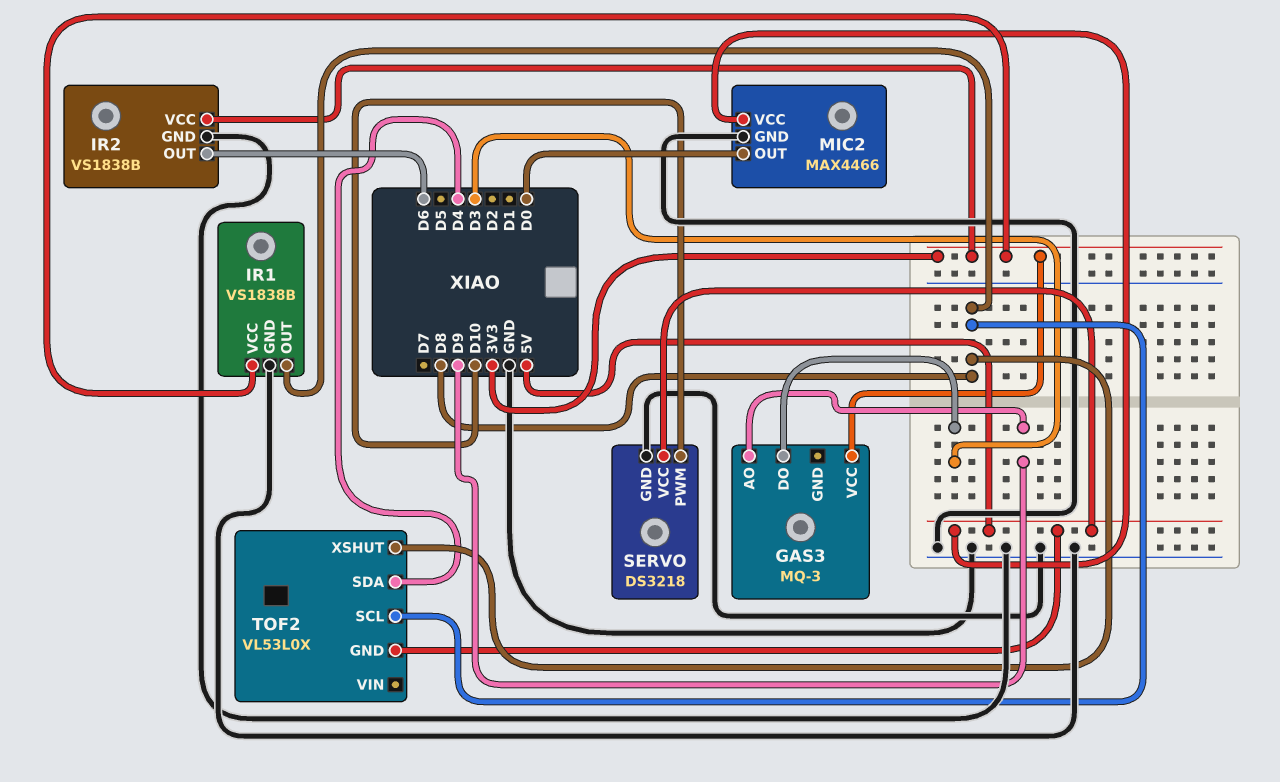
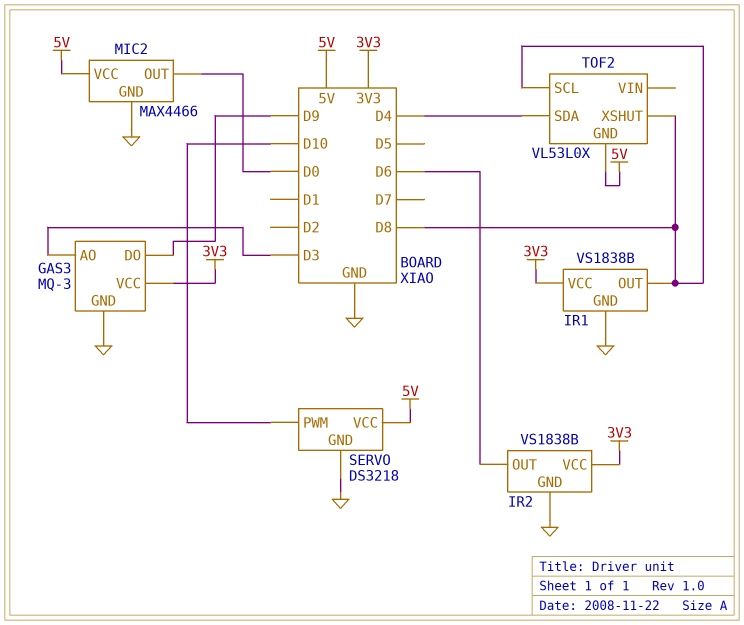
GAS3 pin AO: D9 -> D3
GAS3 pin DO: D3 -> D9
GAS3 pin GND: none -> GND

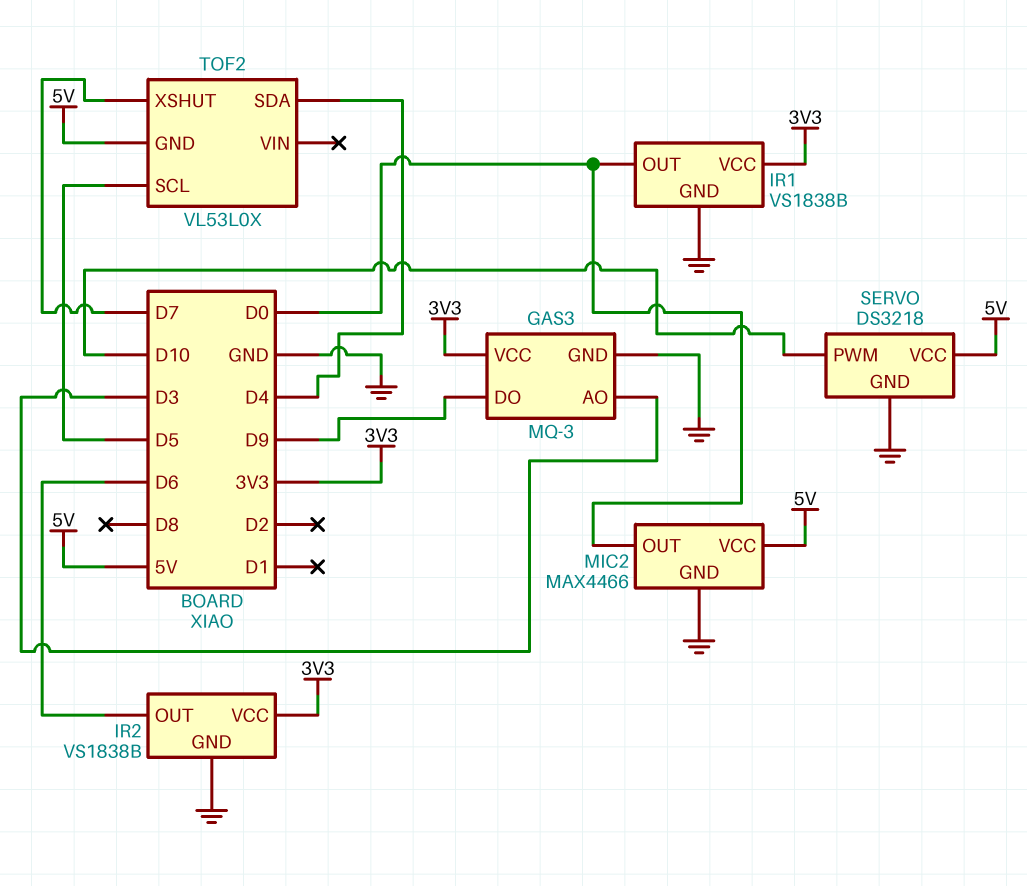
IR1 pin OUT: D8 -> D0
TOF2 pin SCL: D8 -> D5
TOF2 pin XSHUT: D8 -> D7

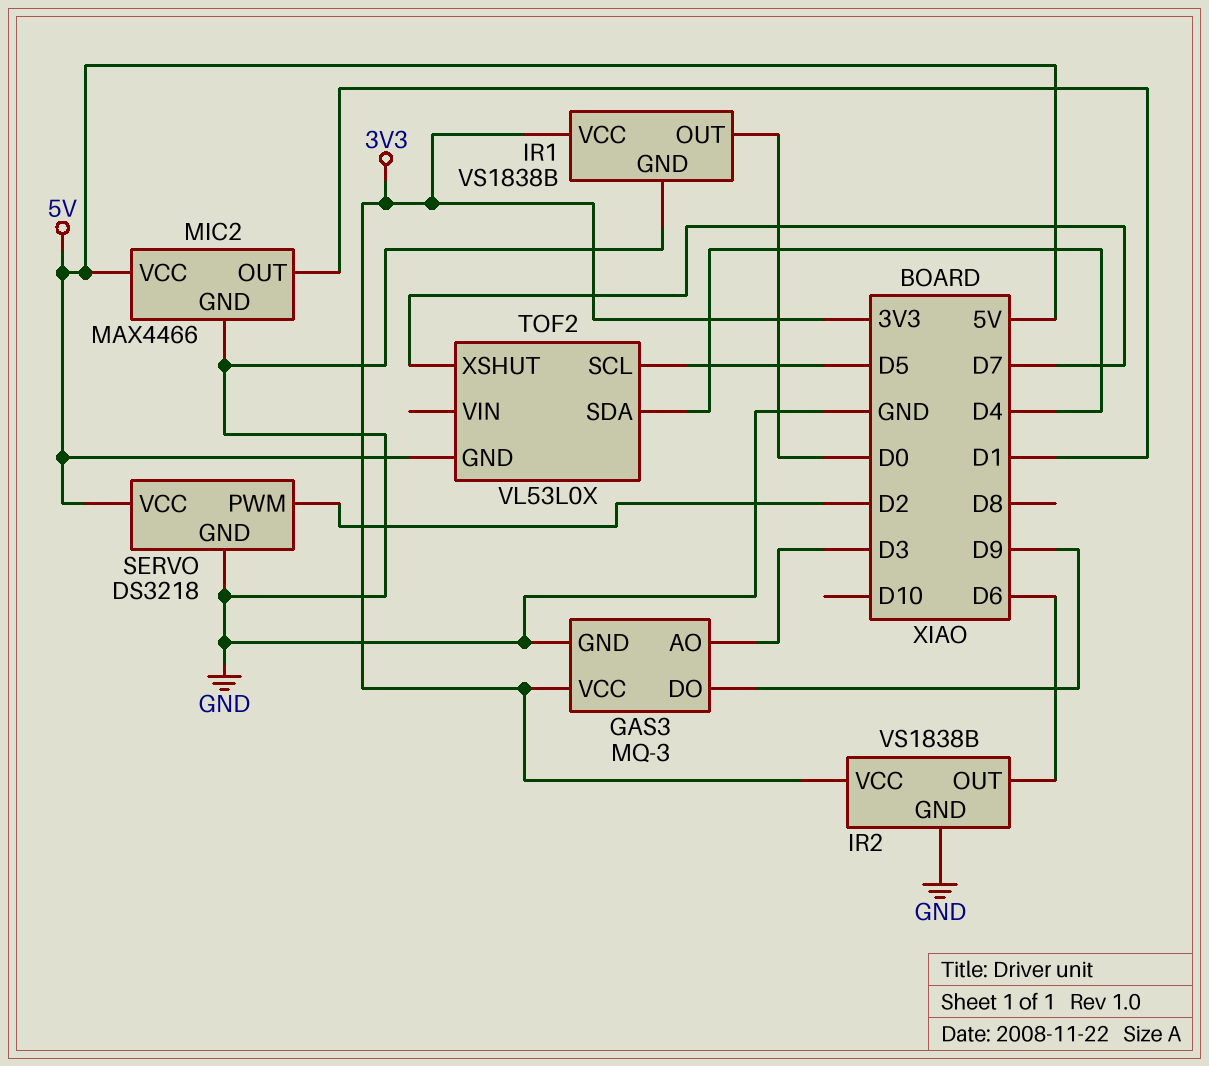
MIC2 pin OUT: D0 -> D1
SERVO pin PWM: D10 -> D2

